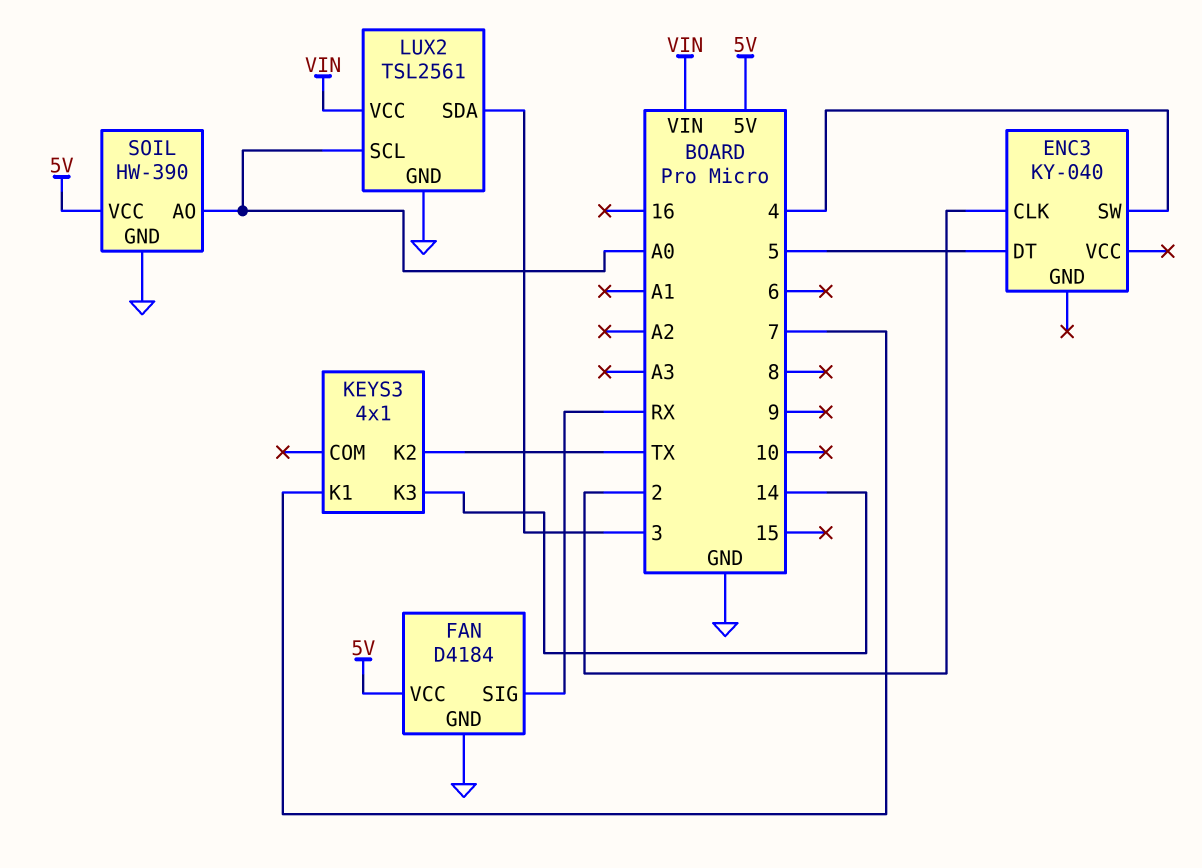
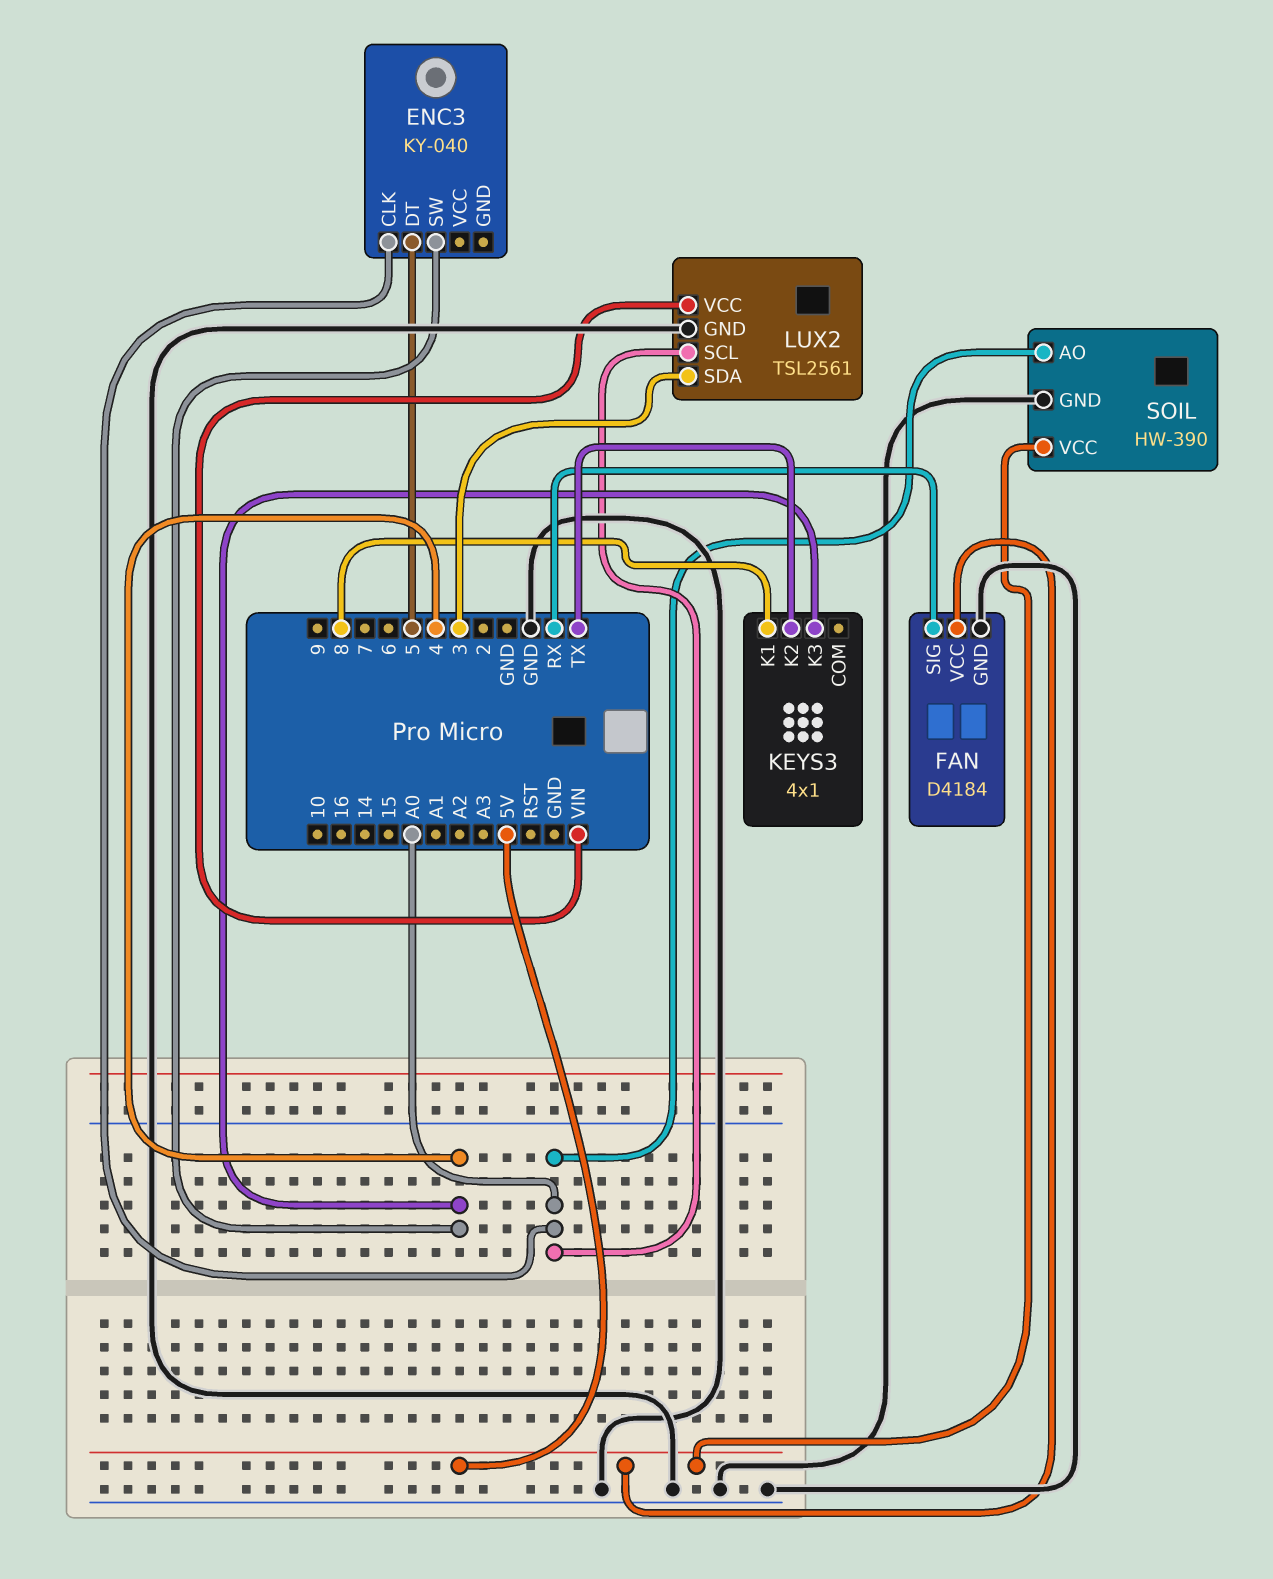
ENC3 pin CLK: 2 -> A0
KEYS3 pin K1: 7 -> 8
KEYS3 pin K3: 14 -> 4

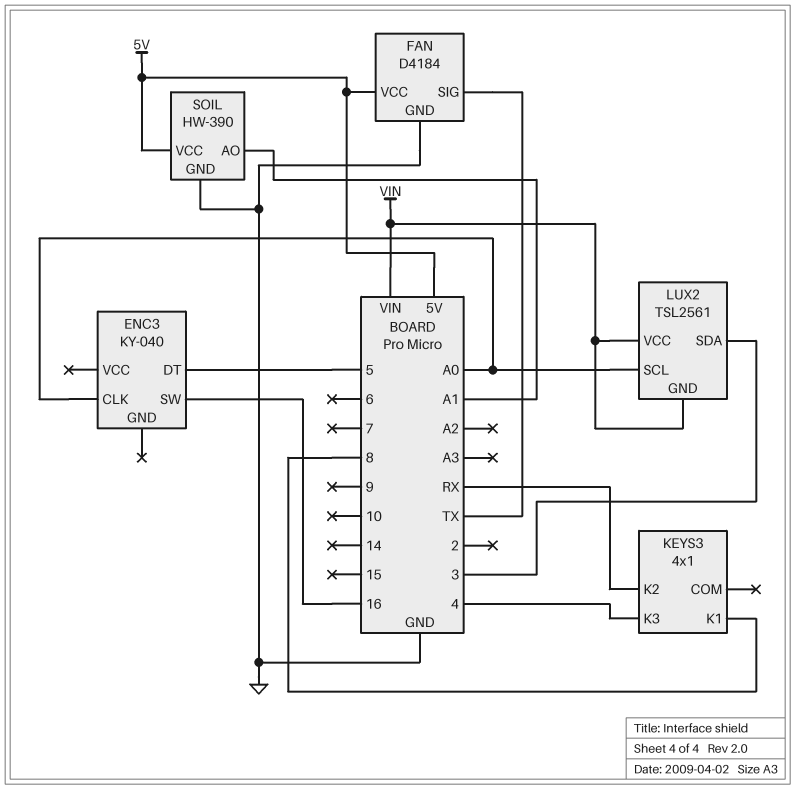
ENC3 pin SW: 4 -> 16
FAN pin SIG: RX -> TX
KEYS3 pin K2: TX -> RX
LUX2 pin GND: GND -> VIN
SOIL pin AO: A0 -> A1

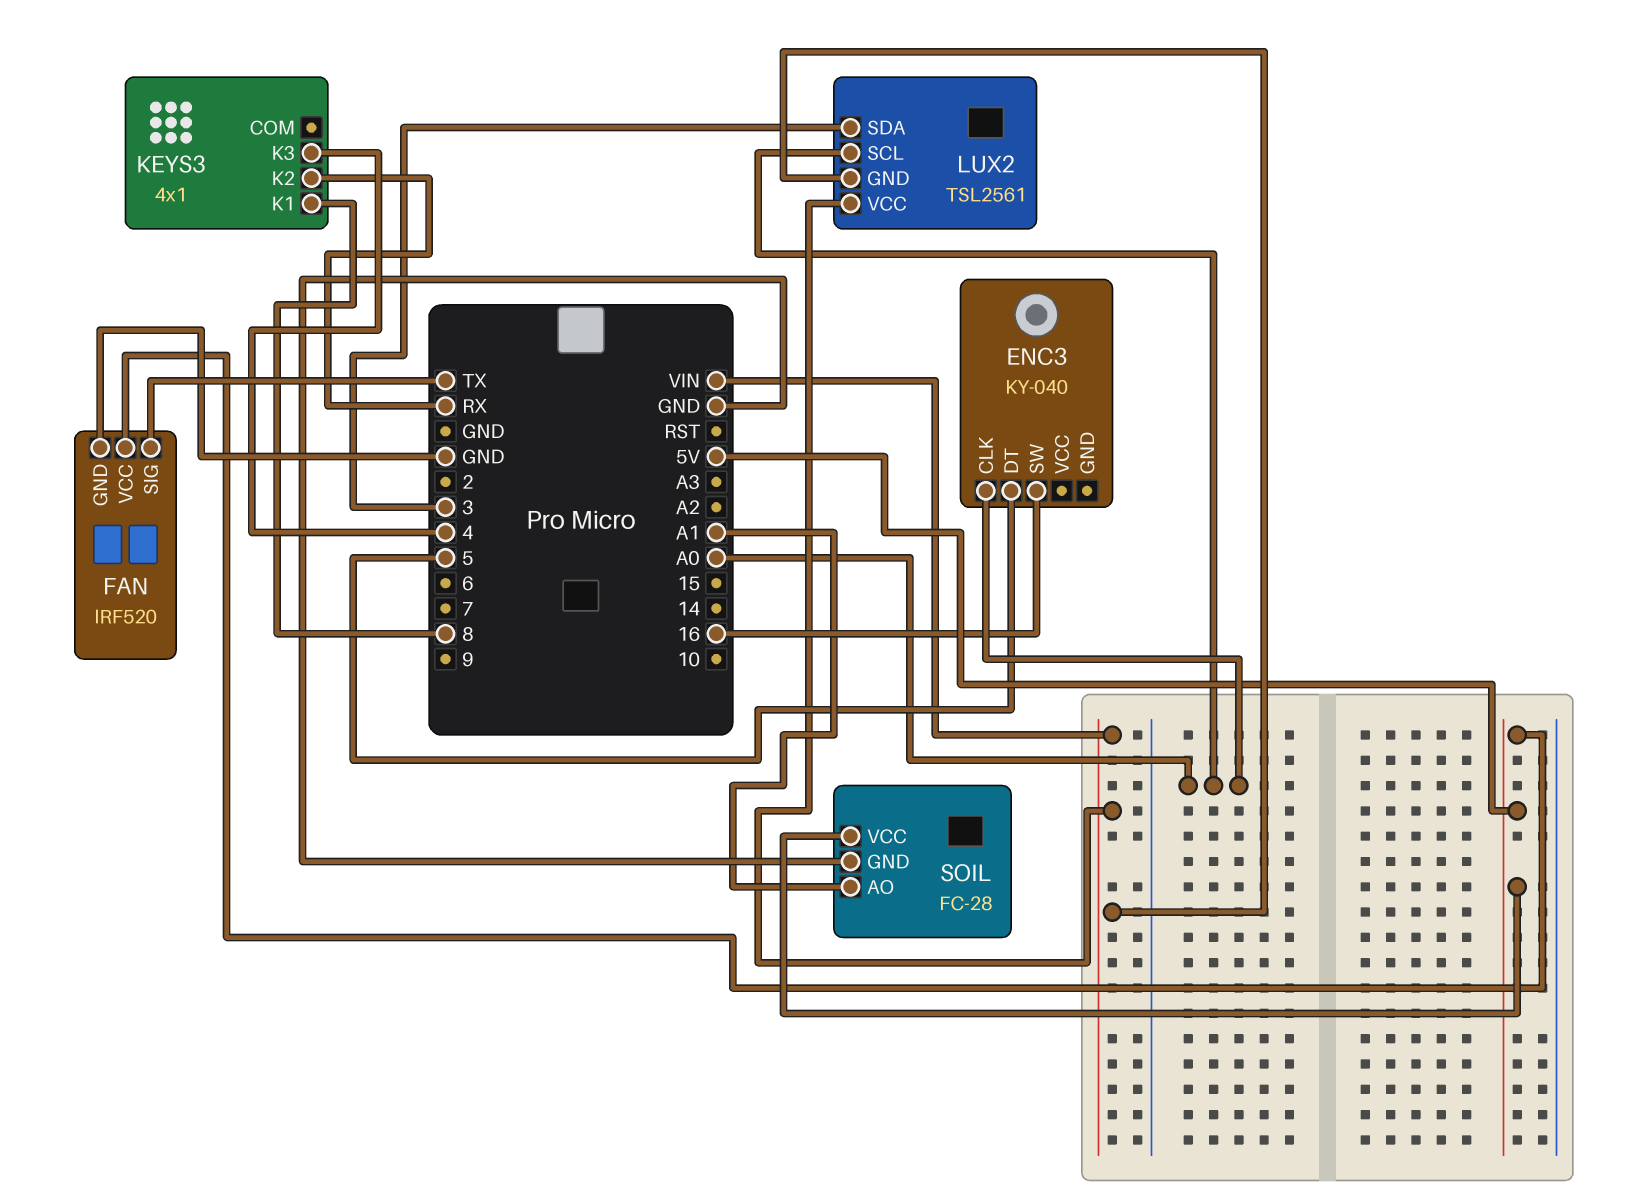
FAN: D4184 -> IRF520
SOIL: HW-390 -> FC-28

